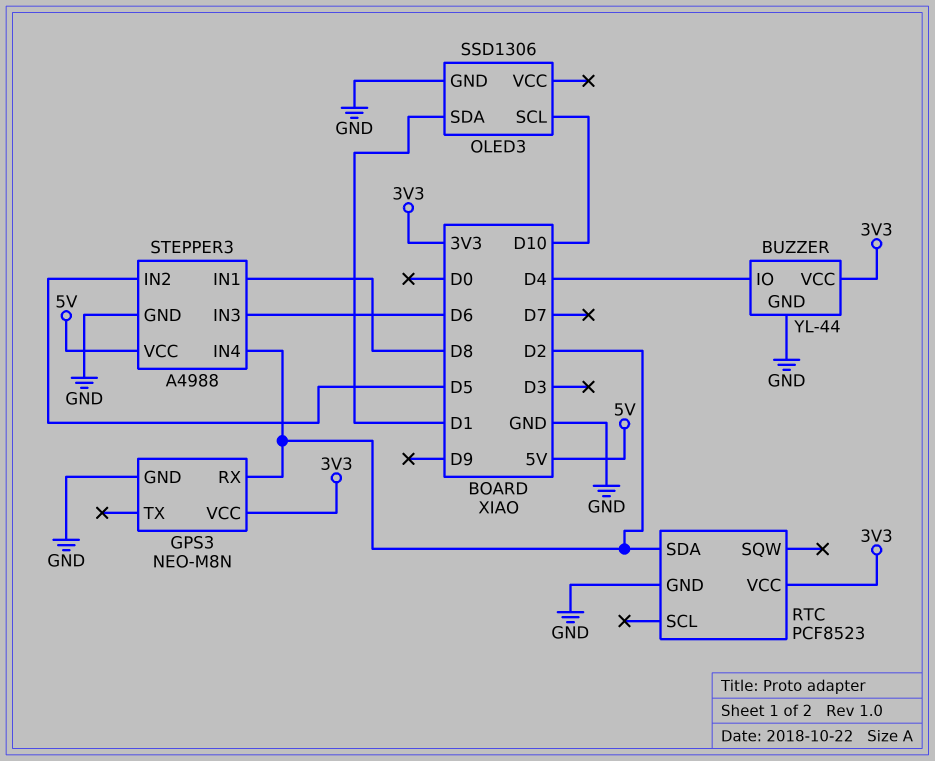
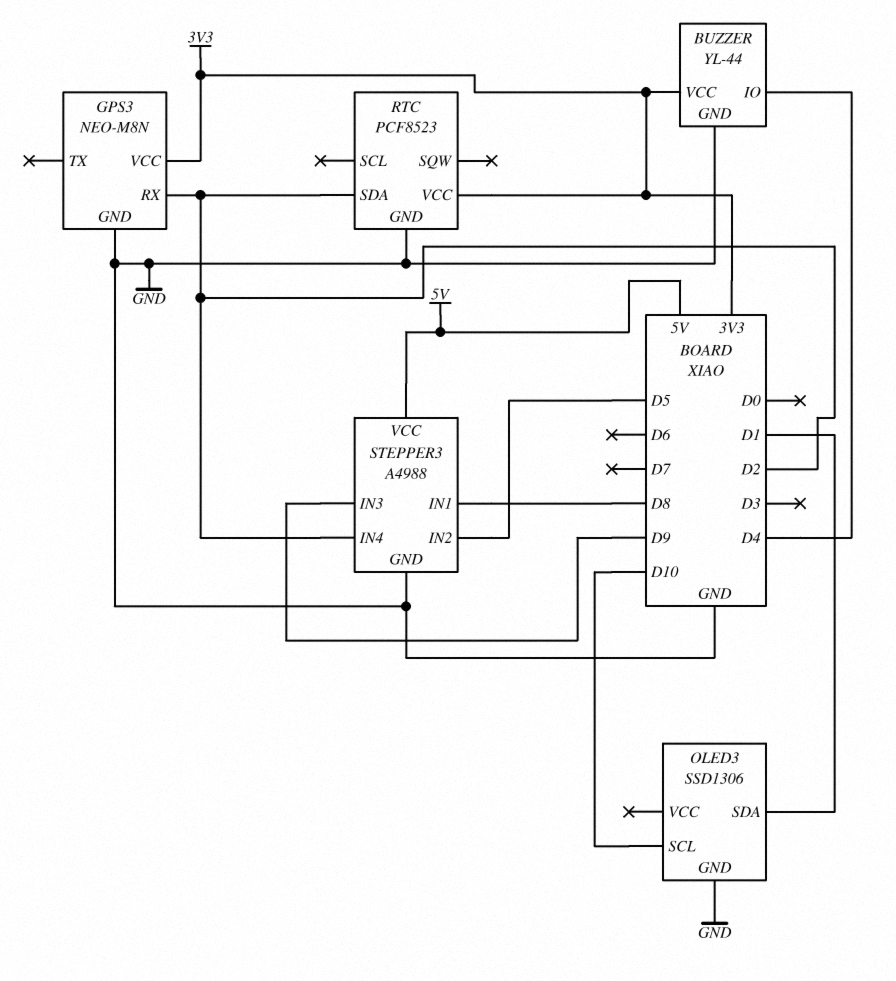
STEPPER3 pin IN3: D6 -> D9

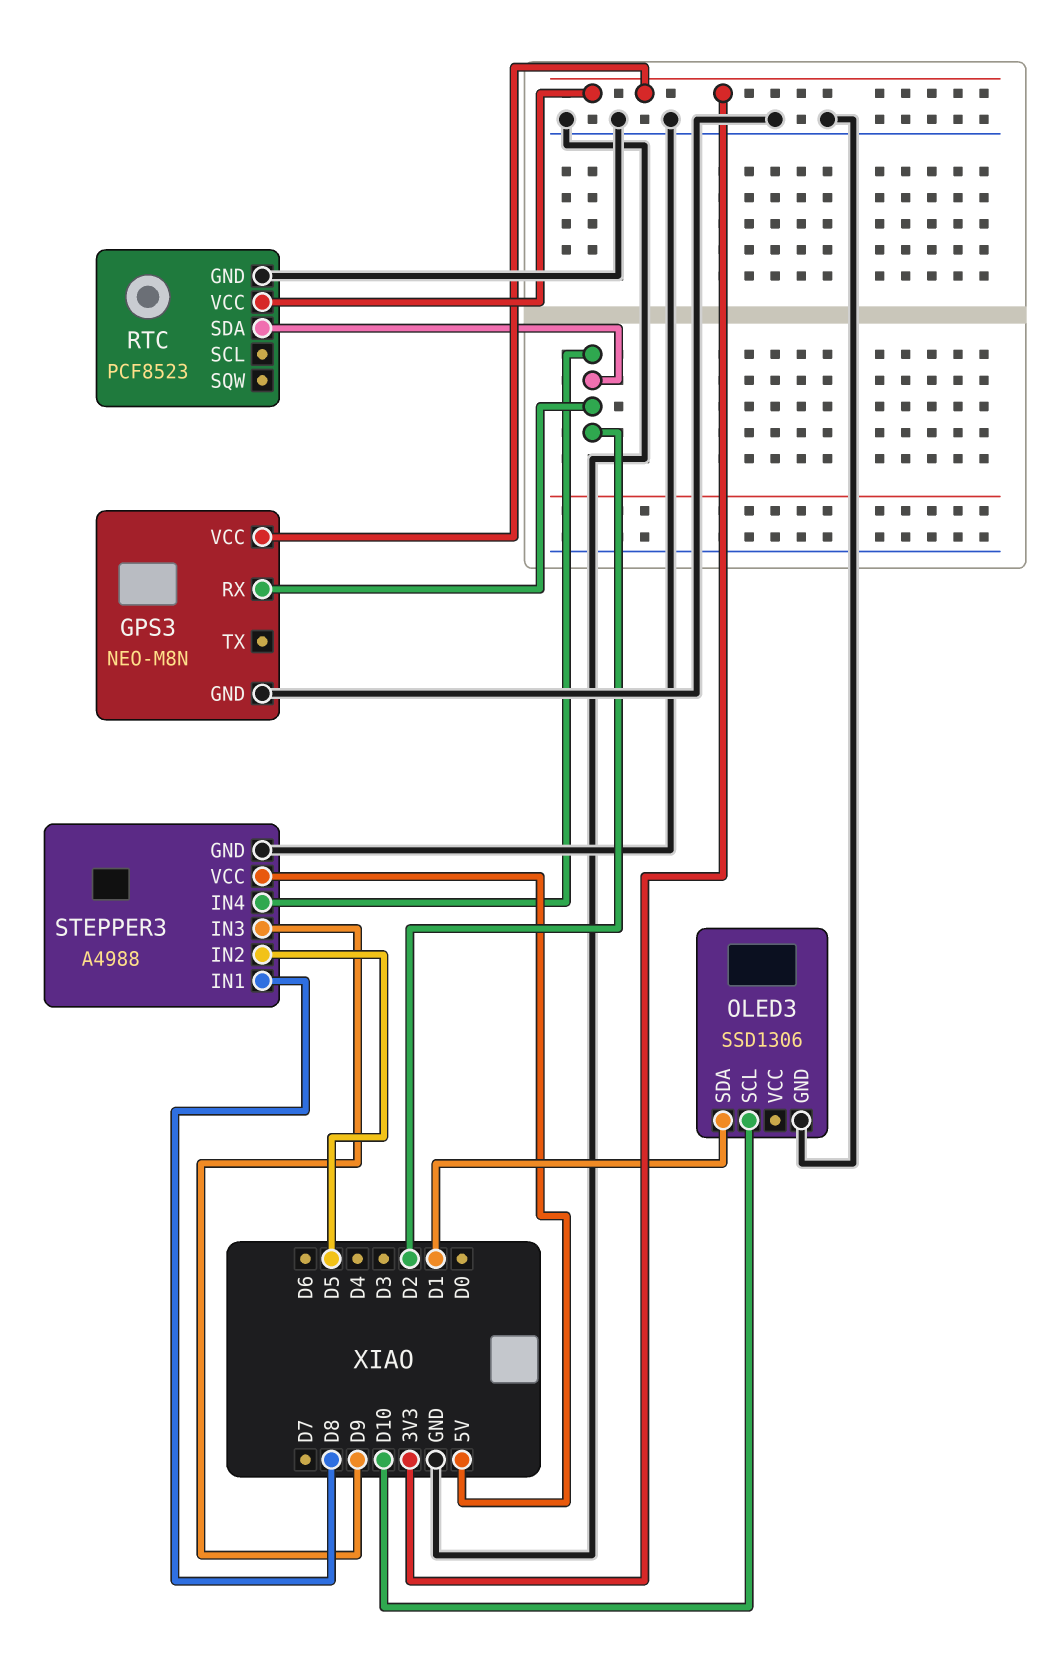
BUZZER: YL-44 -> none
BUZZER pin GND: GND -> none
BUZZER pin IO: D4 -> none
BUZZER pin VCC: 3V3 -> none

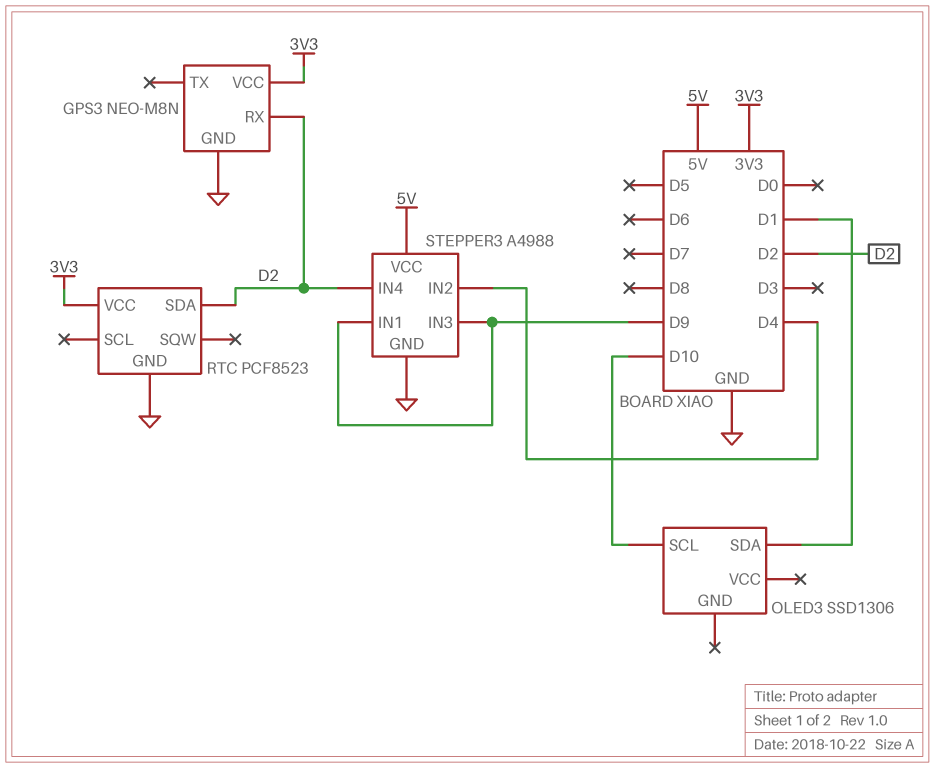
OLED3 pin GND: GND -> none
STEPPER3 pin IN1: D8 -> D9
STEPPER3 pin IN2: D5 -> D4

